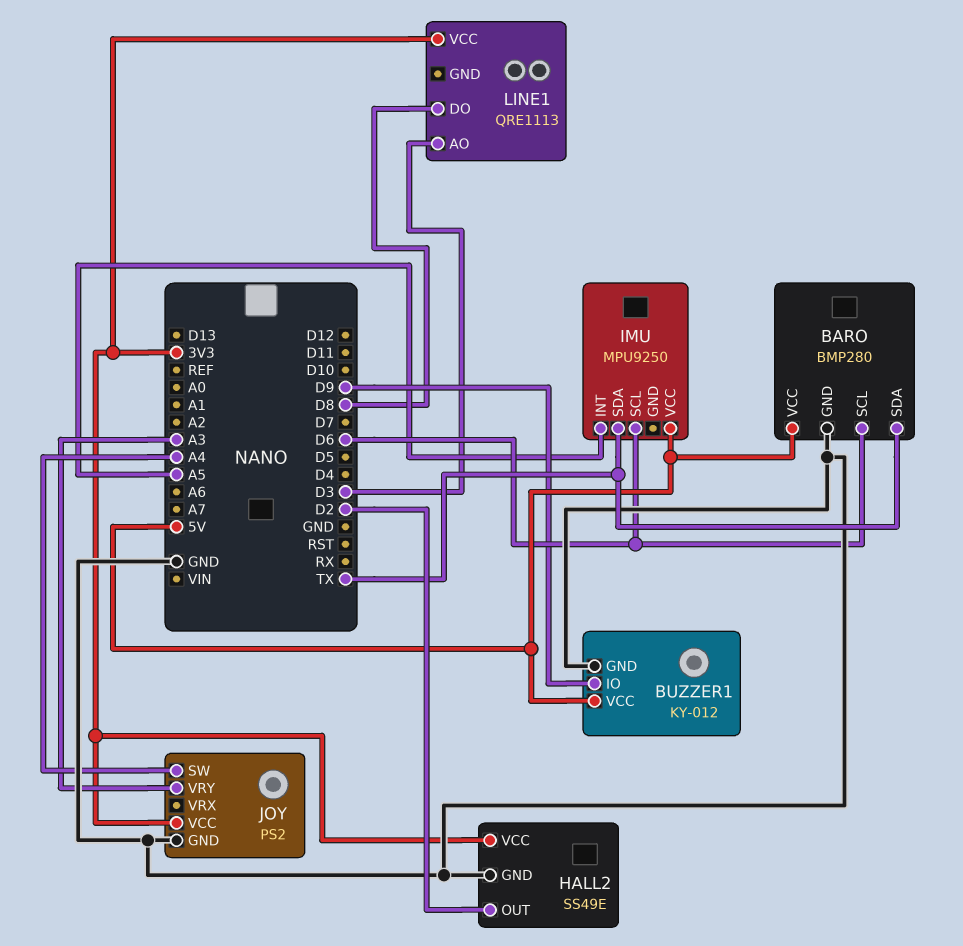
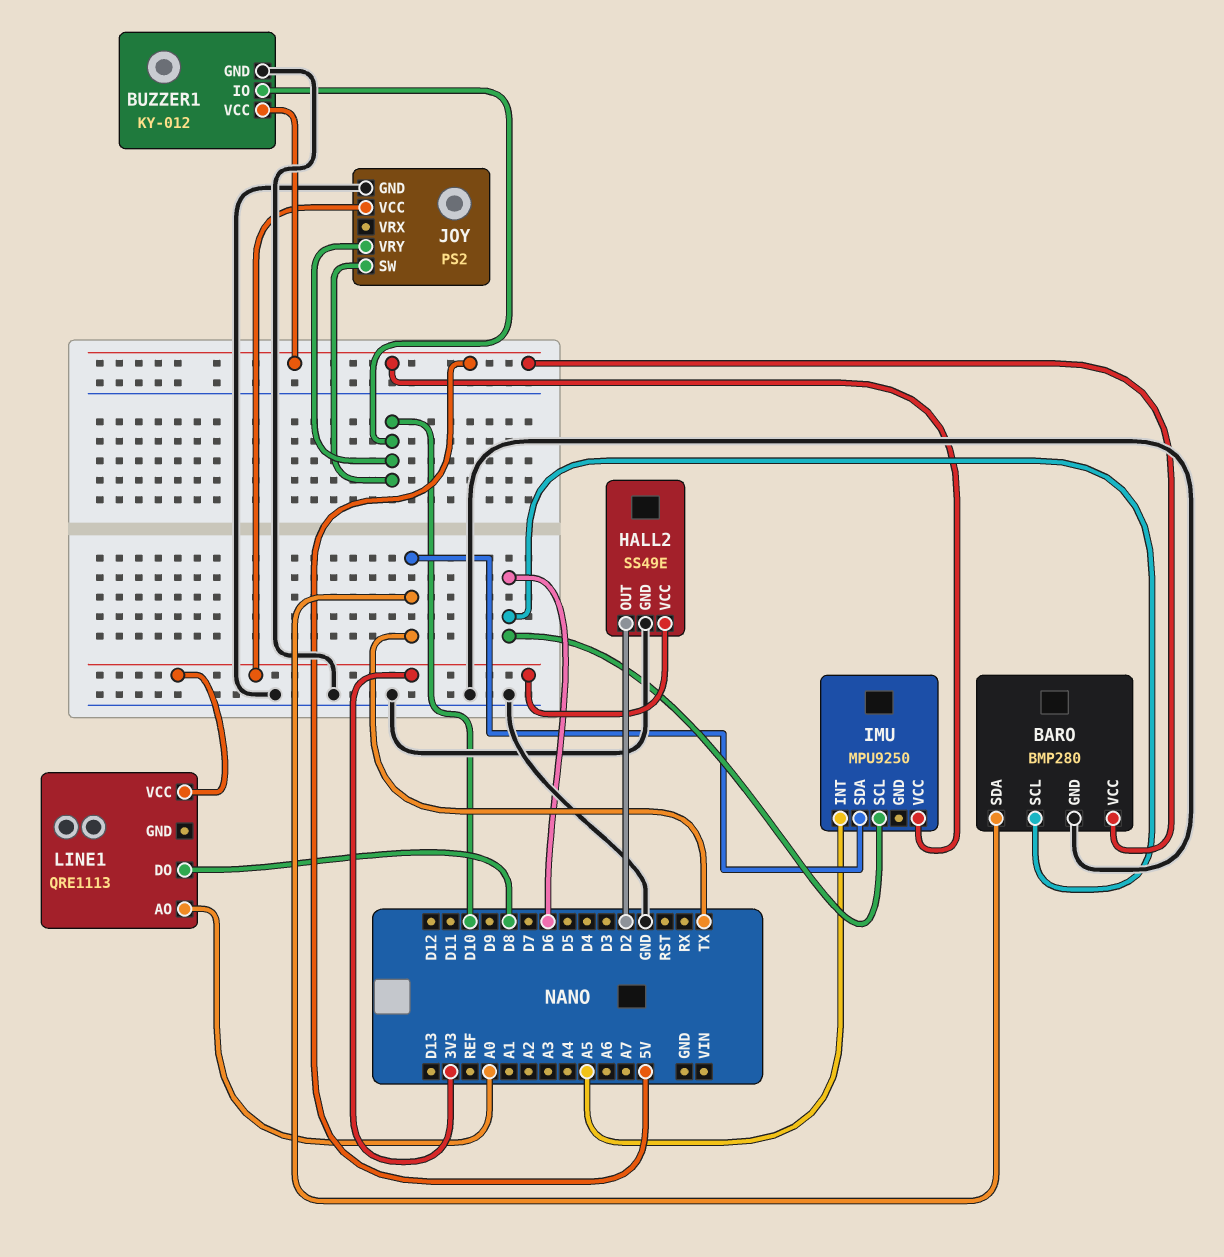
BUZZER1 pin IO: D9 -> D10
JOY pin SW: A4 -> D10
JOY pin VRY: A3 -> D10
LINE1 pin AO: D3 -> A0

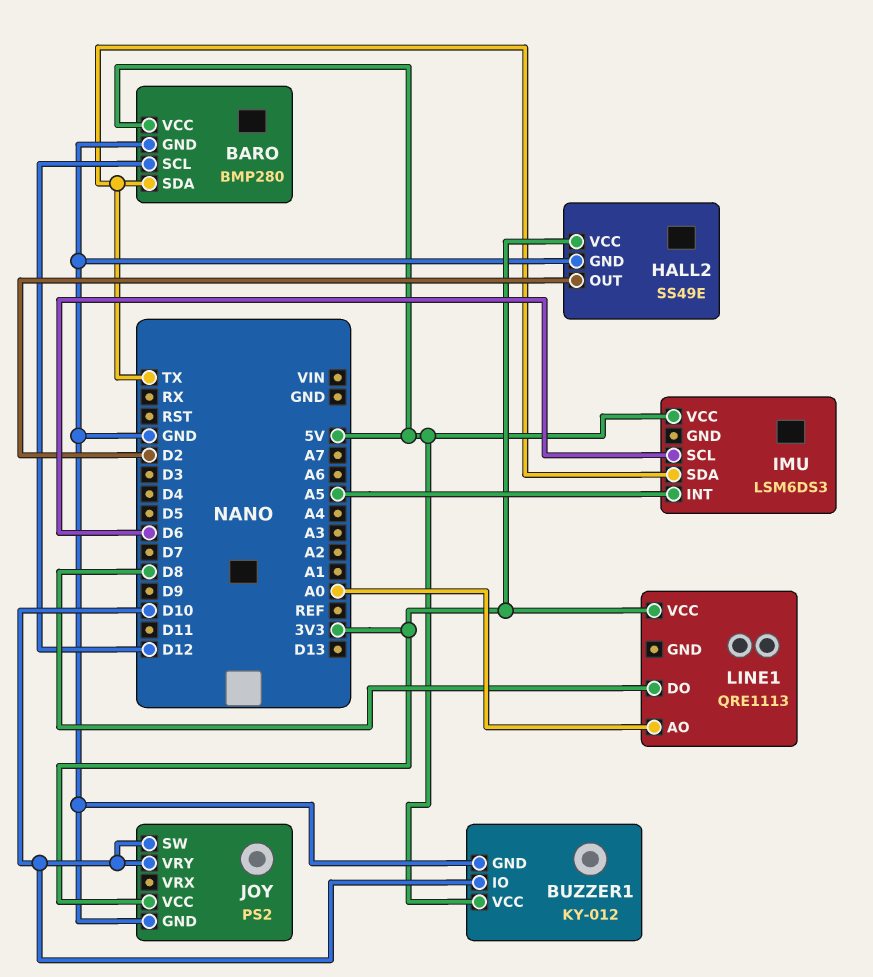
BARO pin SCL: D6 -> D12
IMU: MPU9250 -> LSM6DS3

